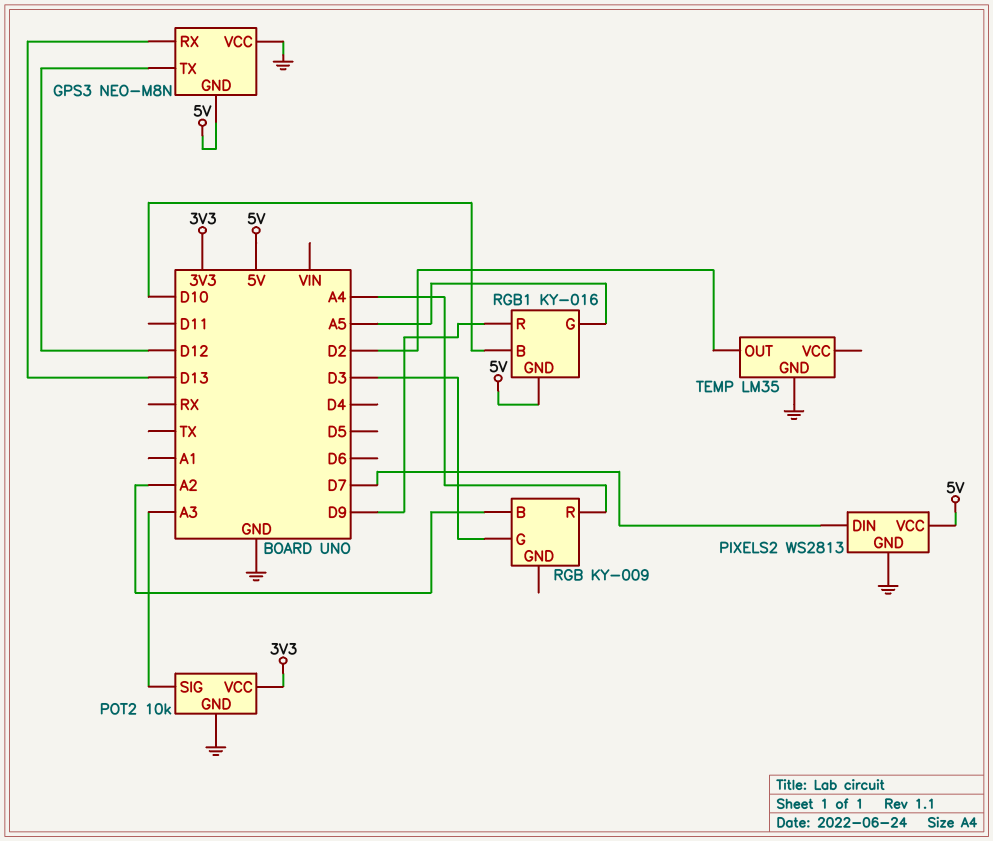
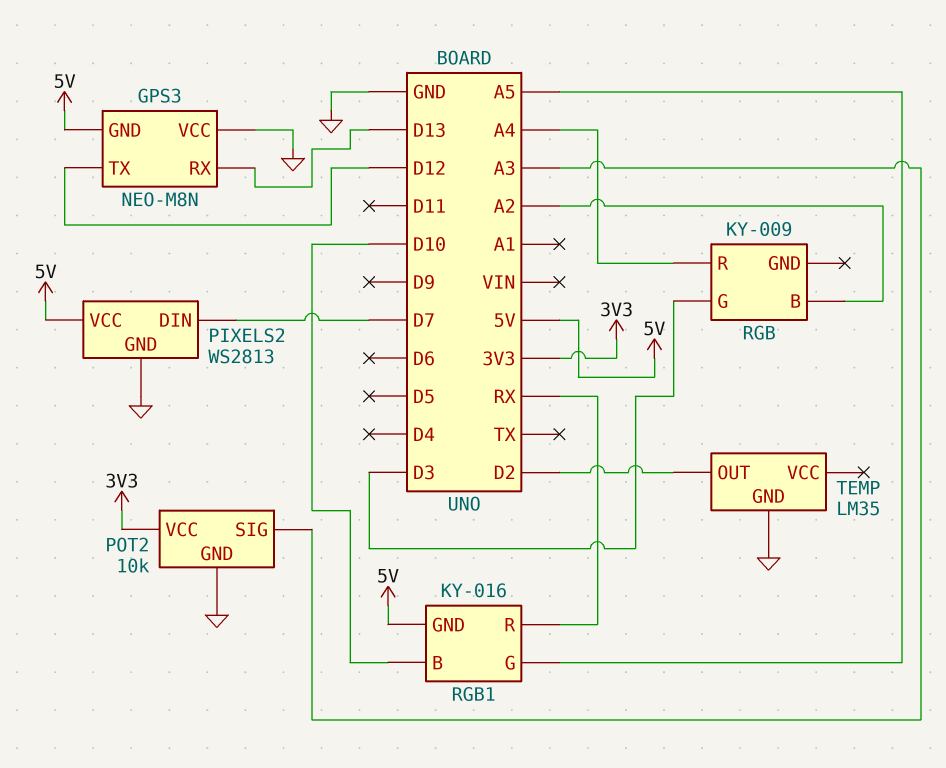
RGB1 pin R: D9 -> RX

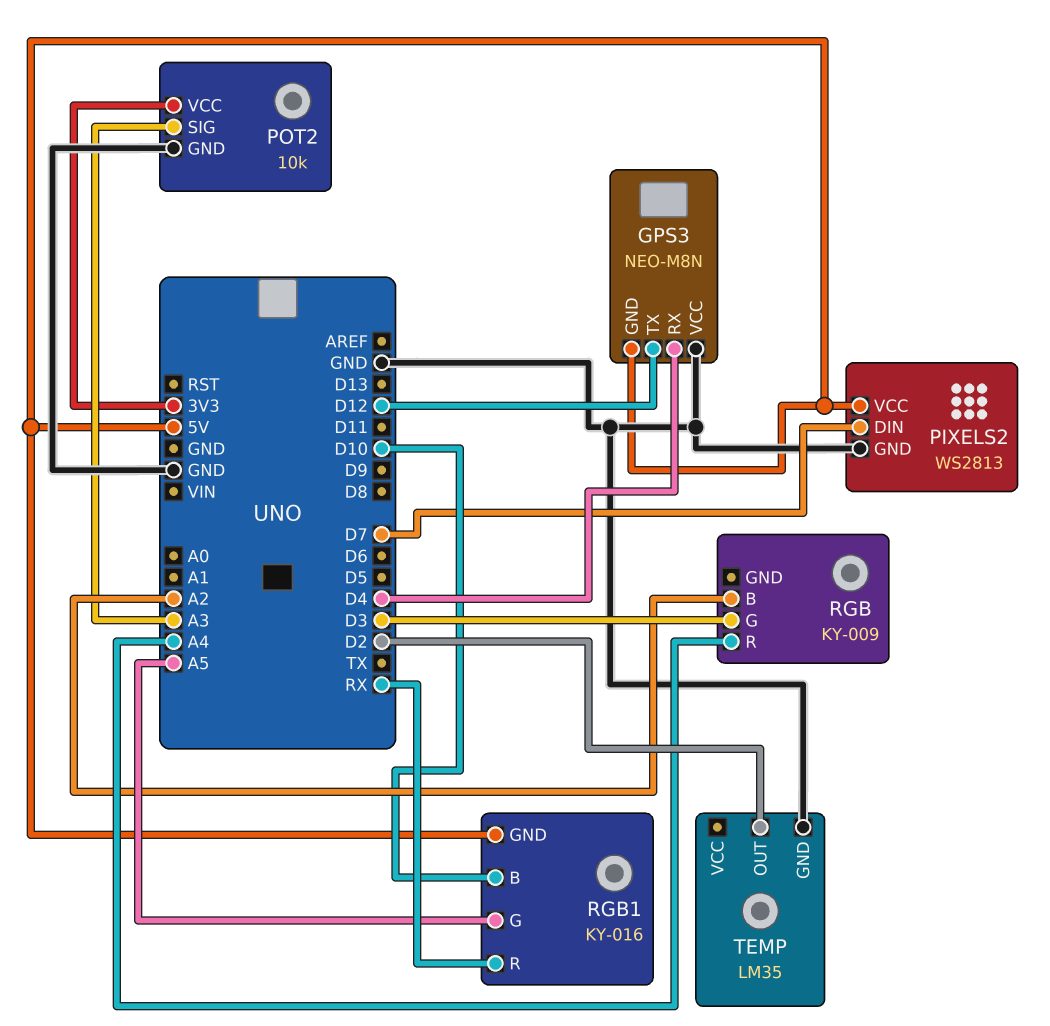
GPS3 pin RX: D13 -> D4

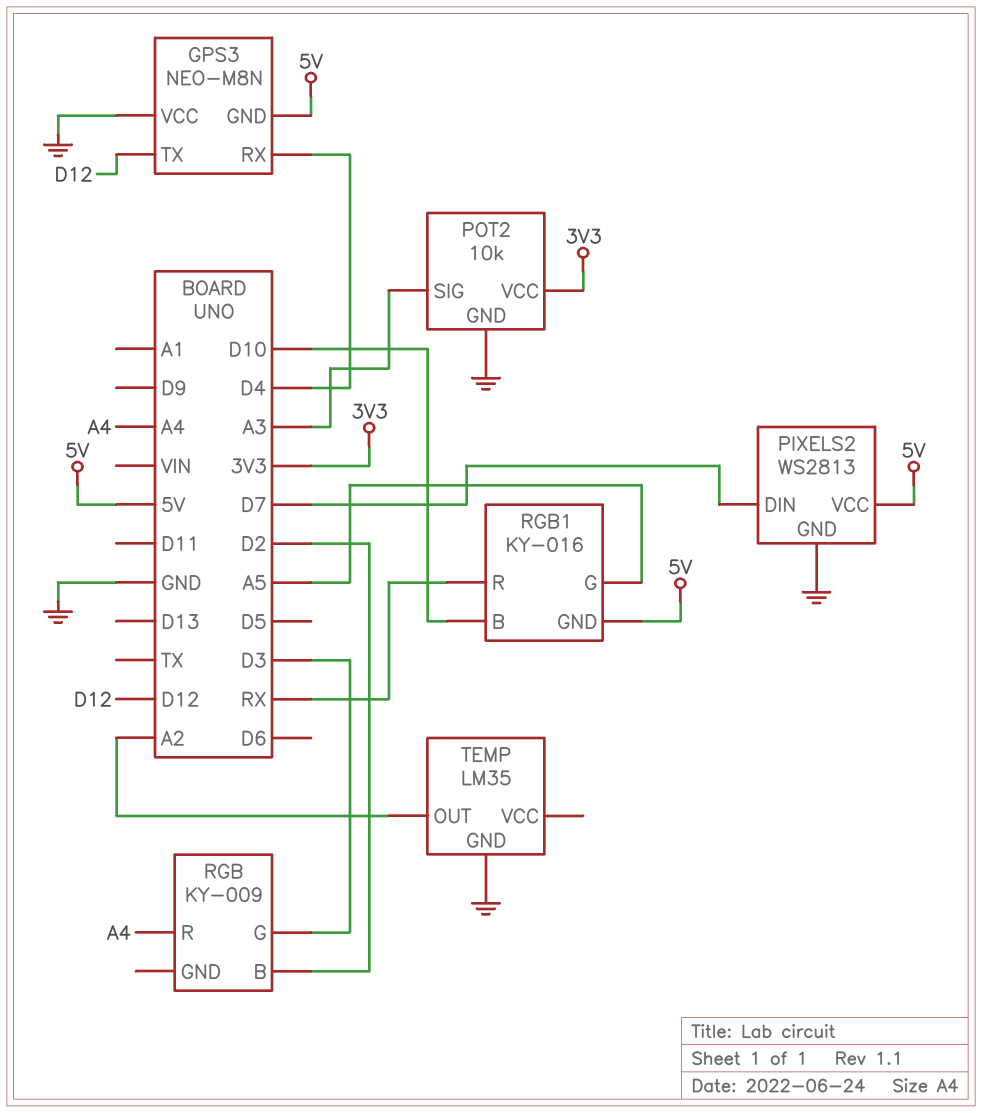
RGB pin B: A2 -> D2
TEMP pin OUT: D2 -> A2

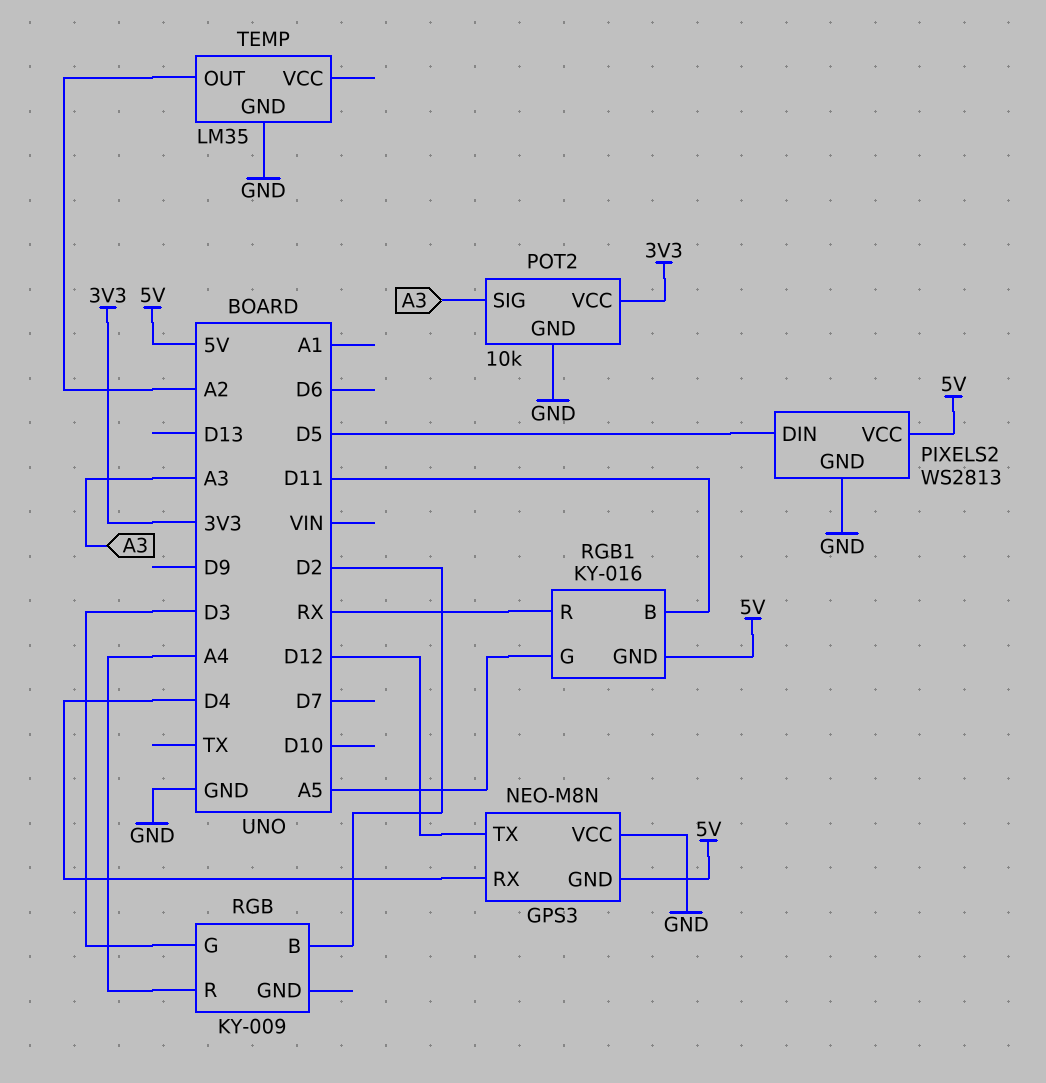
PIXELS2 pin DIN: D7 -> D5
RGB1 pin B: D10 -> D11

